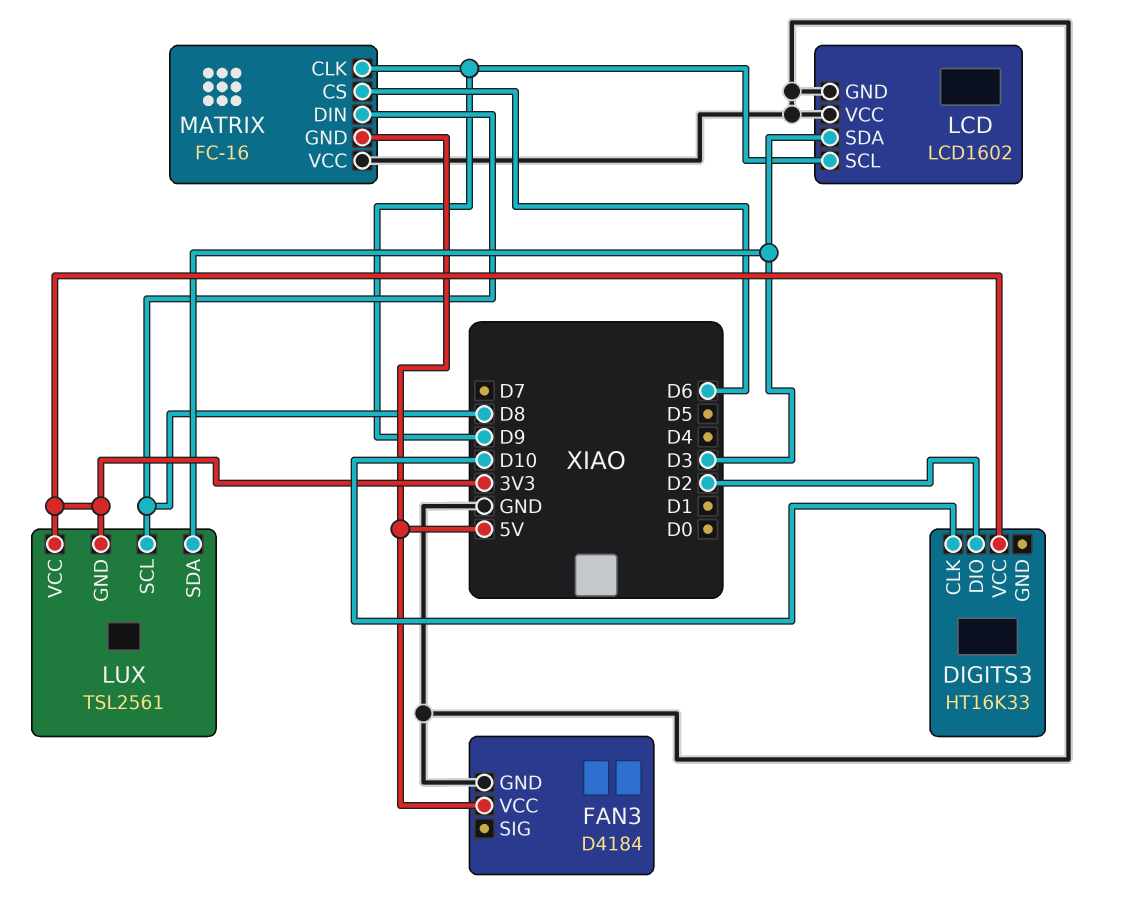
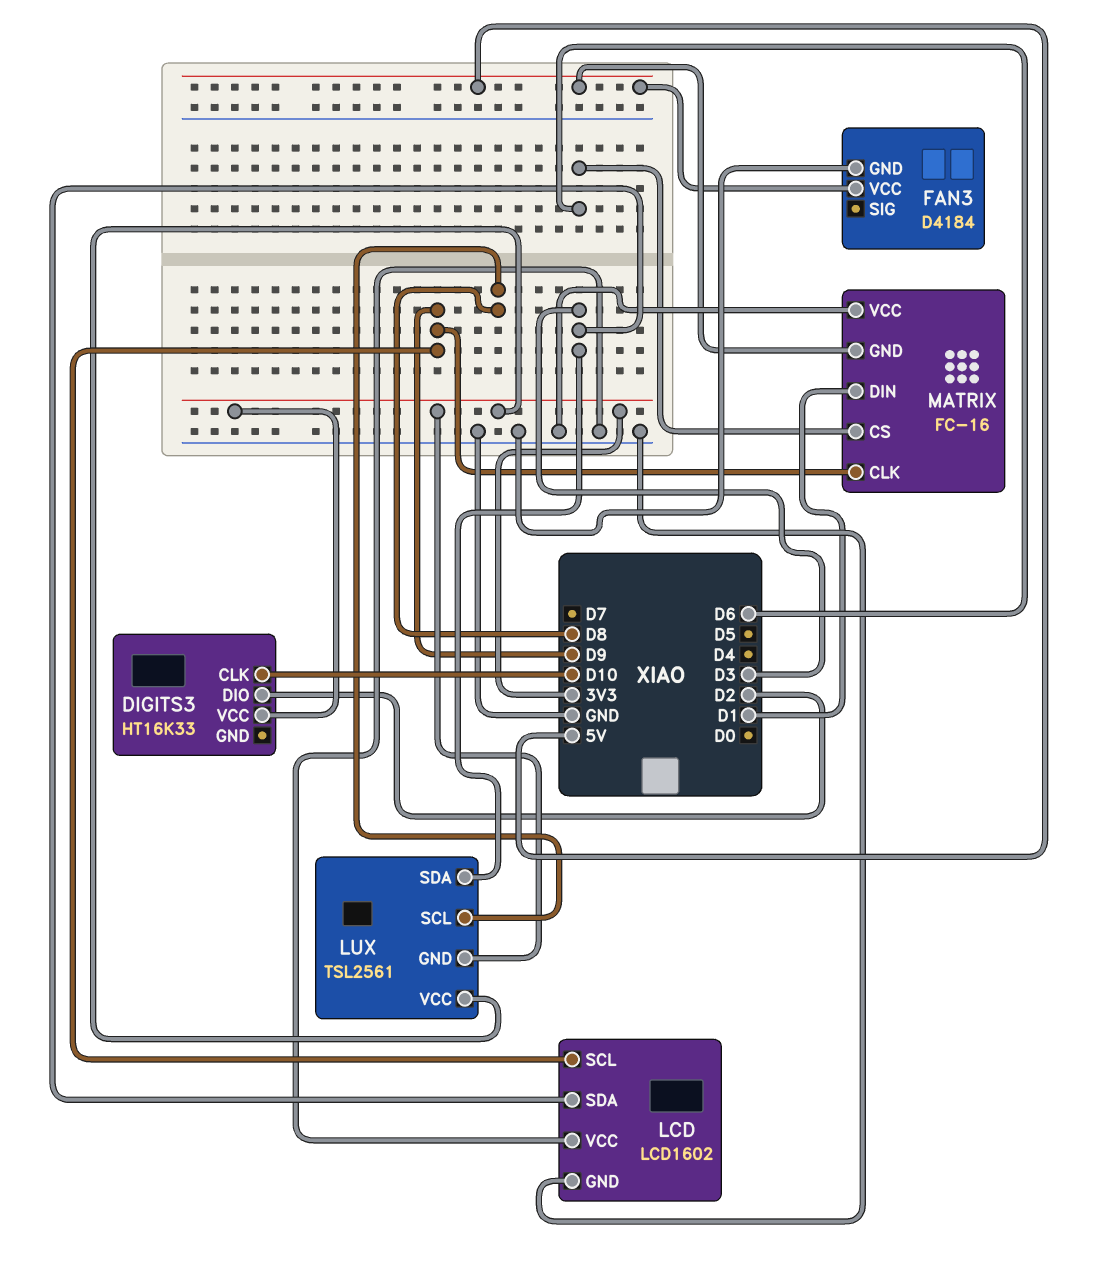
MATRIX pin DIN: D8 -> D1

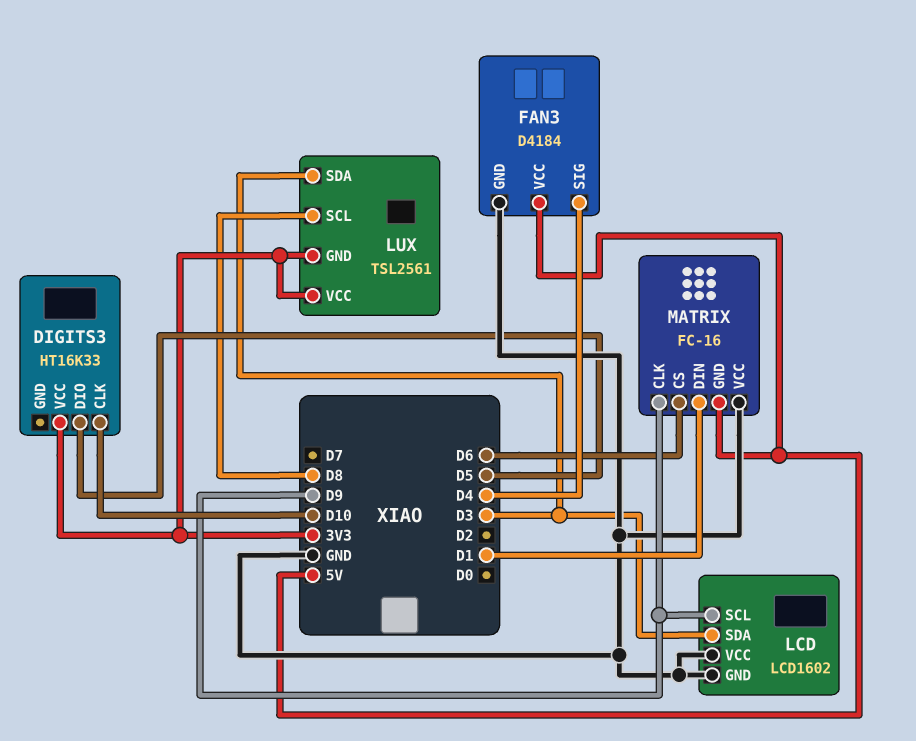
DIGITS3 pin DIO: D2 -> D5
FAN3 pin SIG: none -> D4

